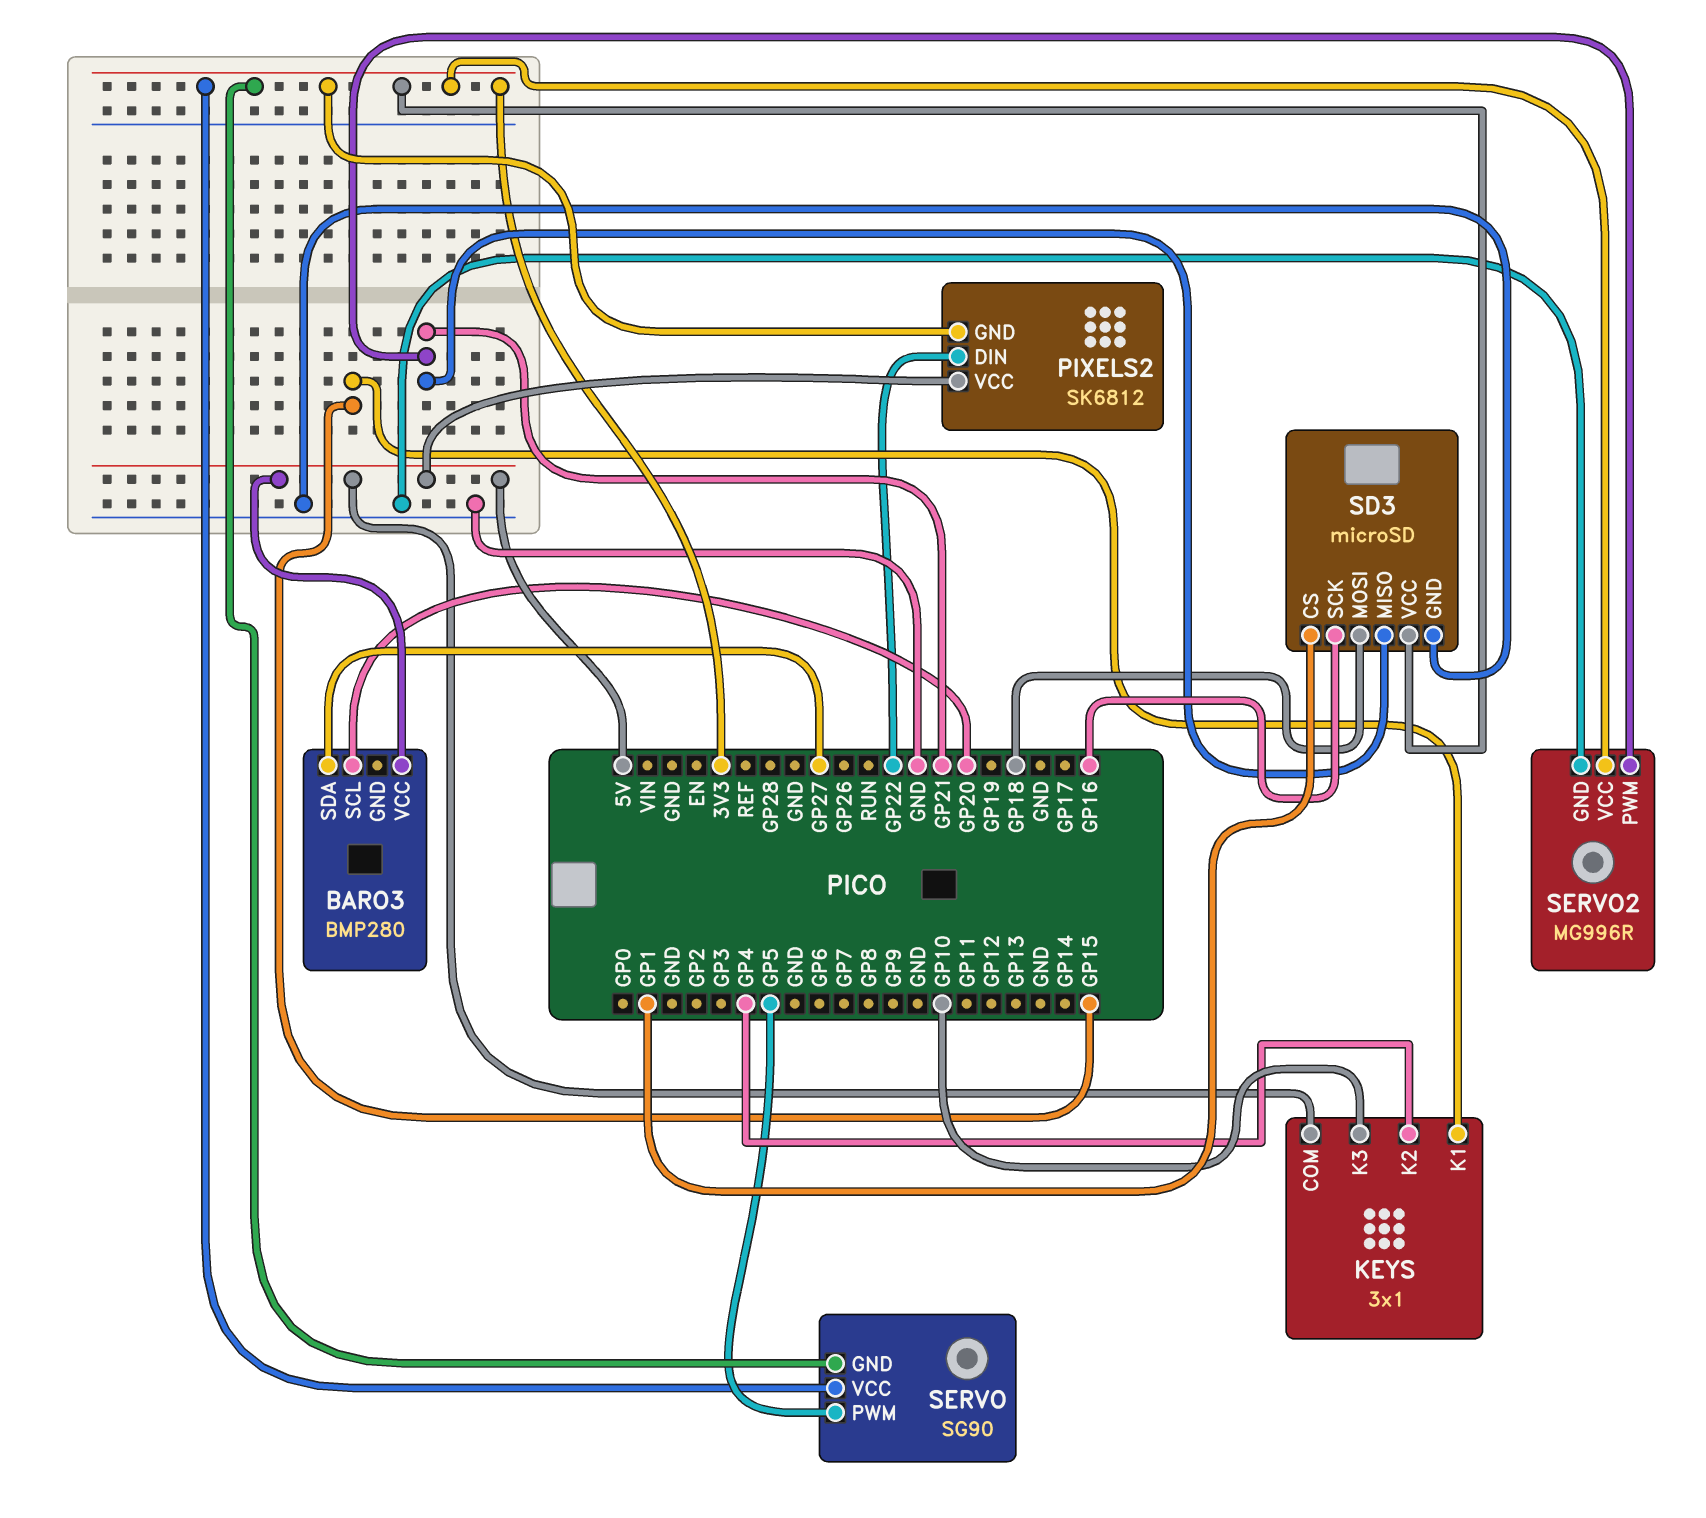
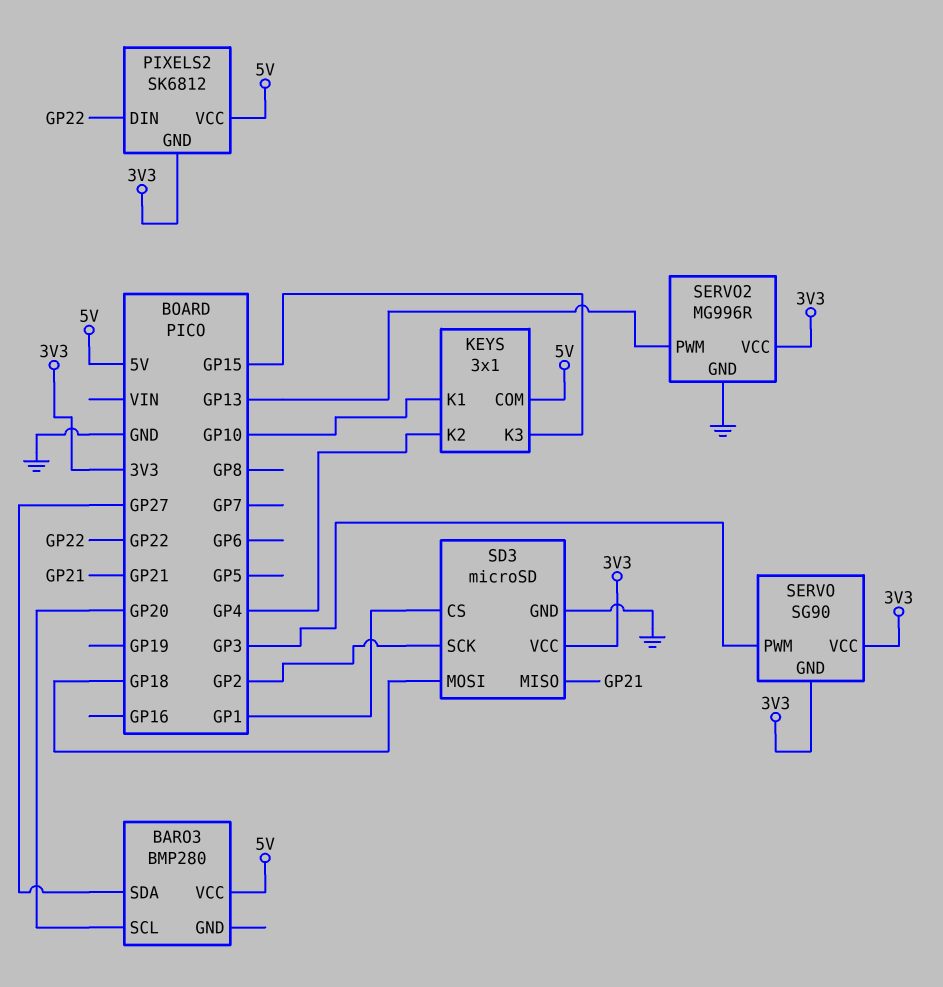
KEYS pin K1: GP15 -> GP10
KEYS pin K3: GP10 -> GP15
SD3 pin SCK: GP16 -> GP2
SERVO pin PWM: GP5 -> GP3
SERVO2 pin PWM: GP21 -> GP13

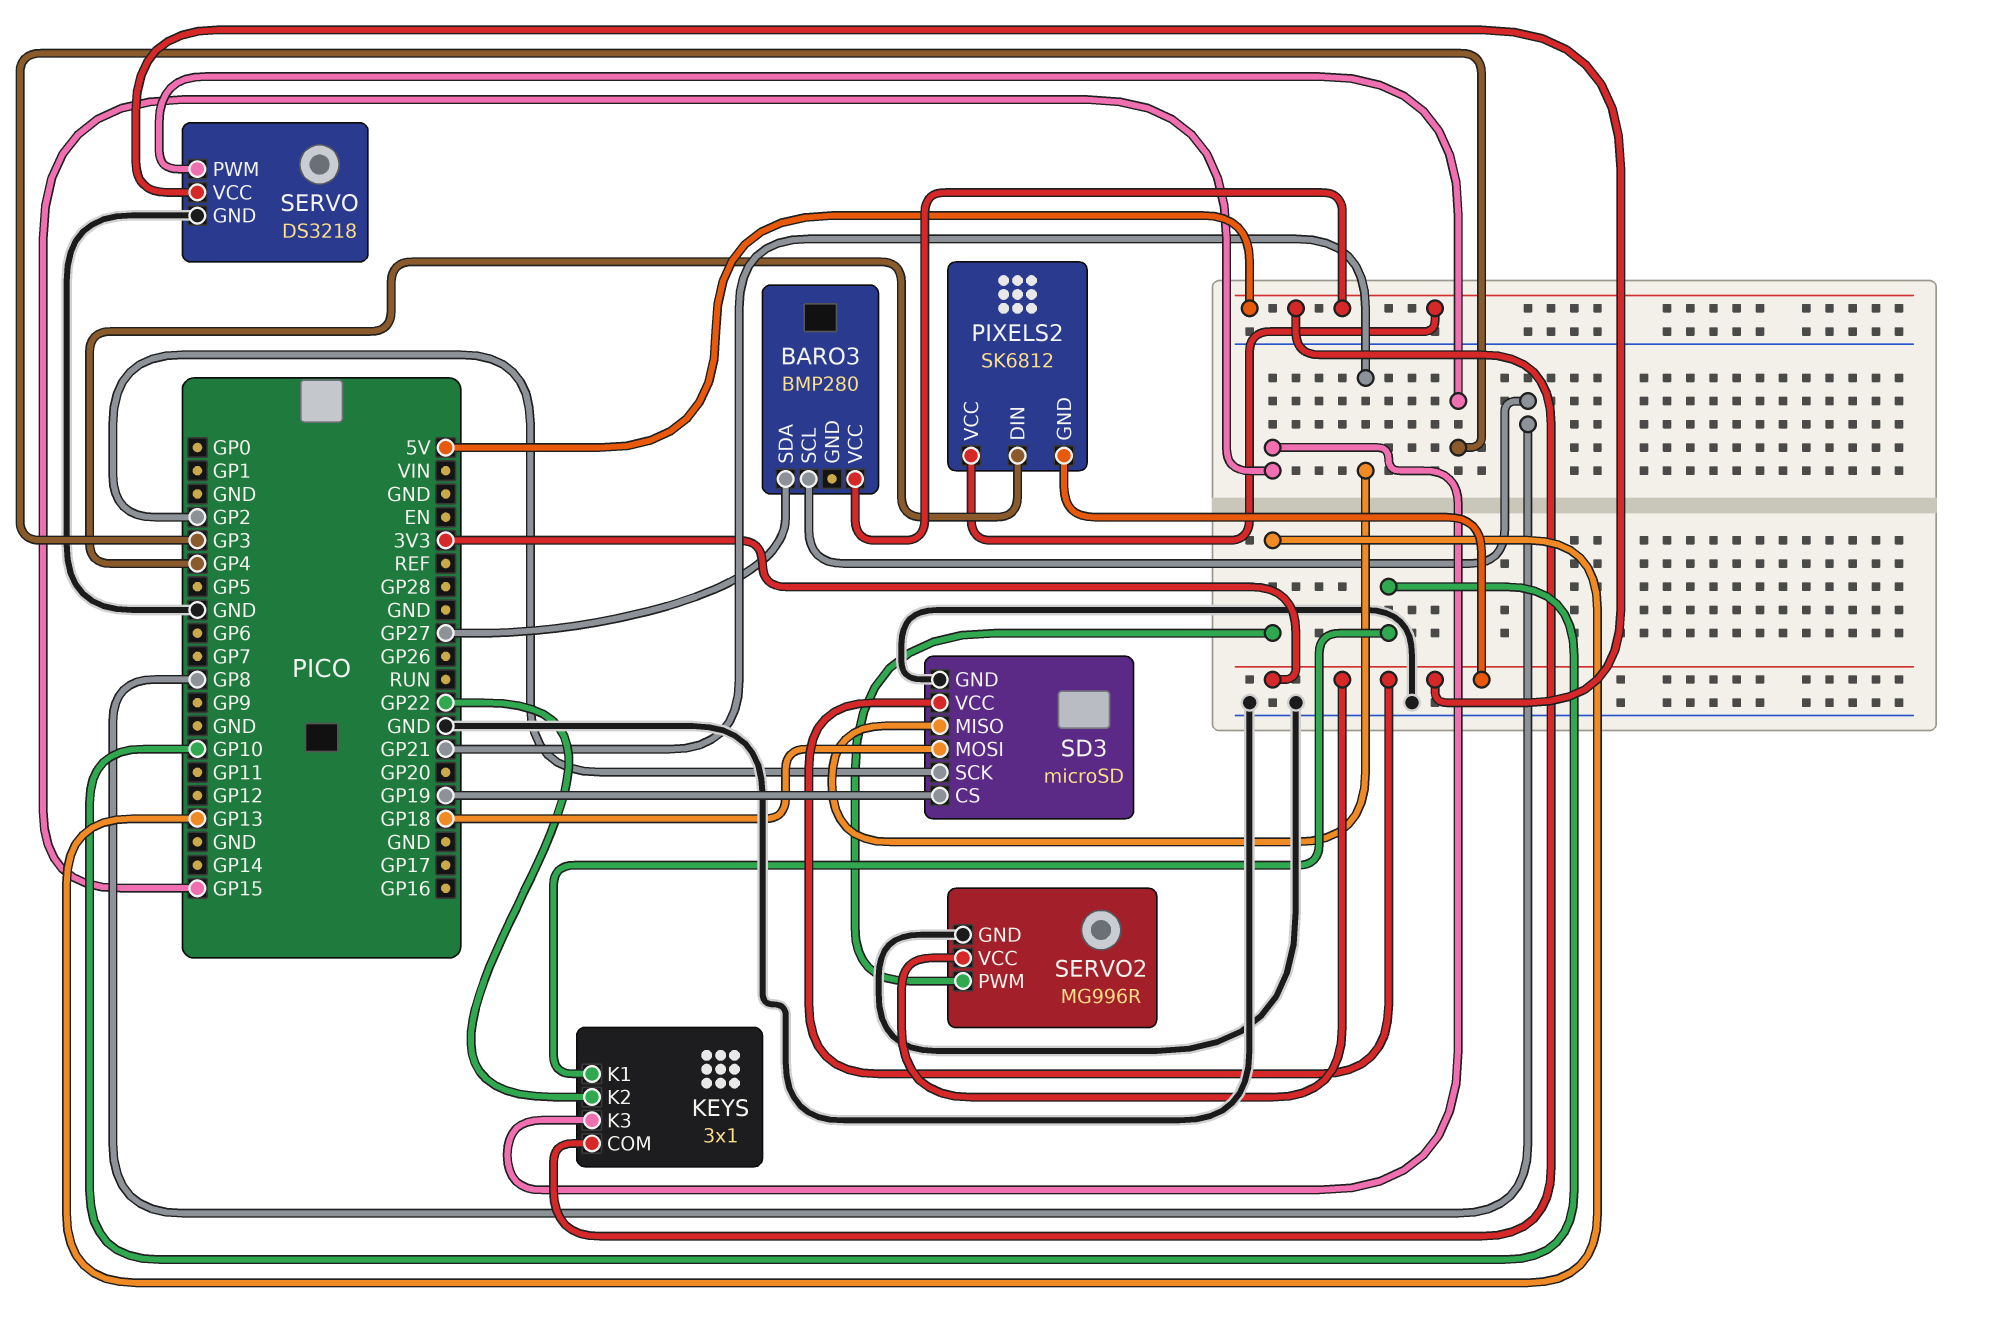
BARO3 pin SCL: GP20 -> GP8
KEYS pin K2: GP4 -> GP22
PIXELS2 pin DIN: GP22 -> GP4
SD3 pin CS: GP1 -> GP19
SERVO: SG90 -> DS3218
SERVO pin GND: 3V3 -> GND

